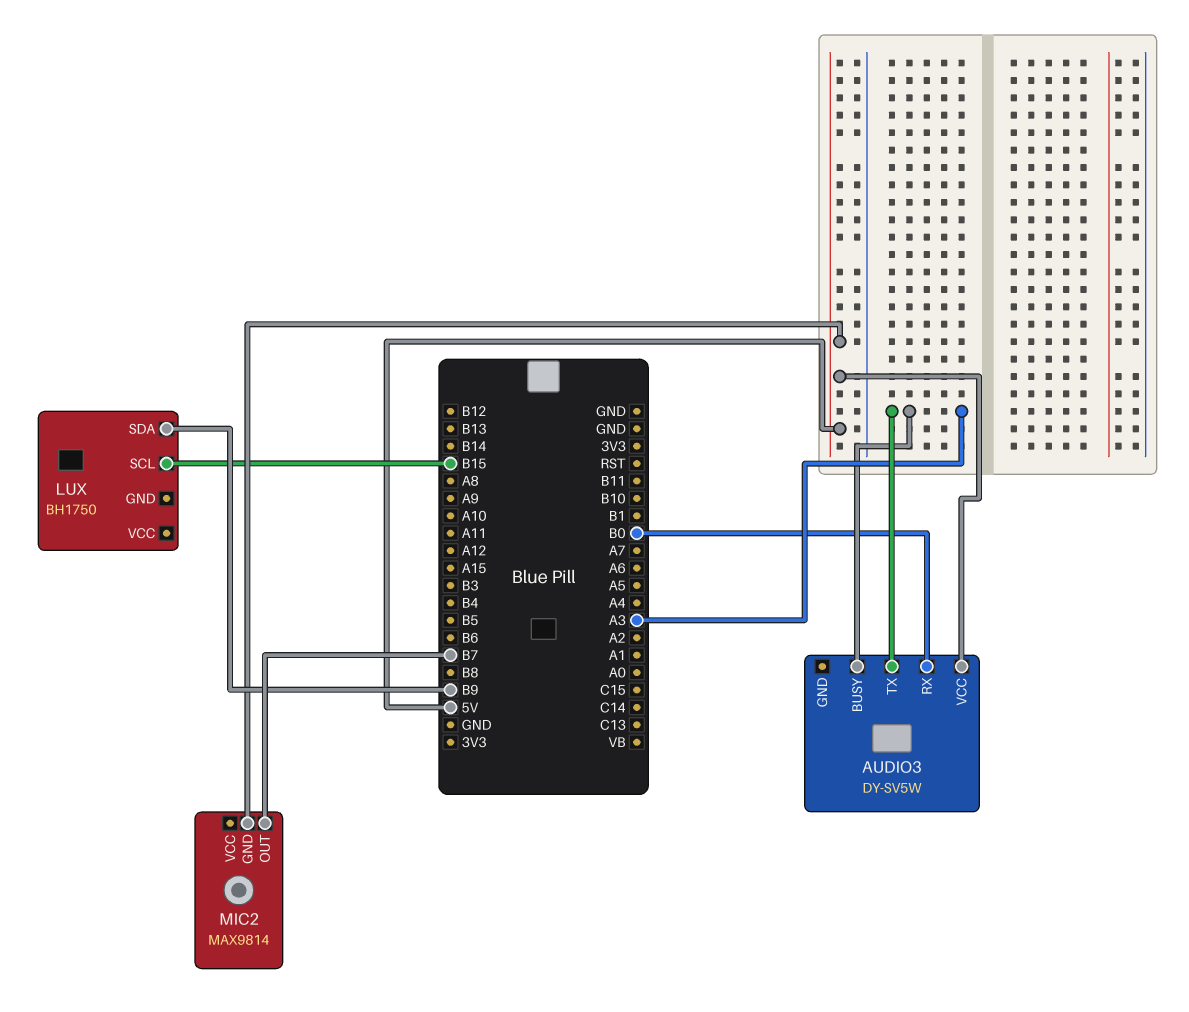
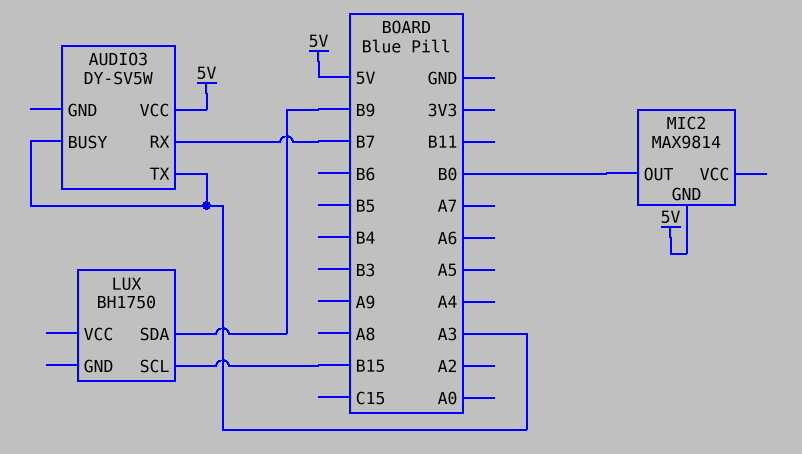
AUDIO3 pin RX: B0 -> B7
MIC2 pin OUT: B7 -> B0

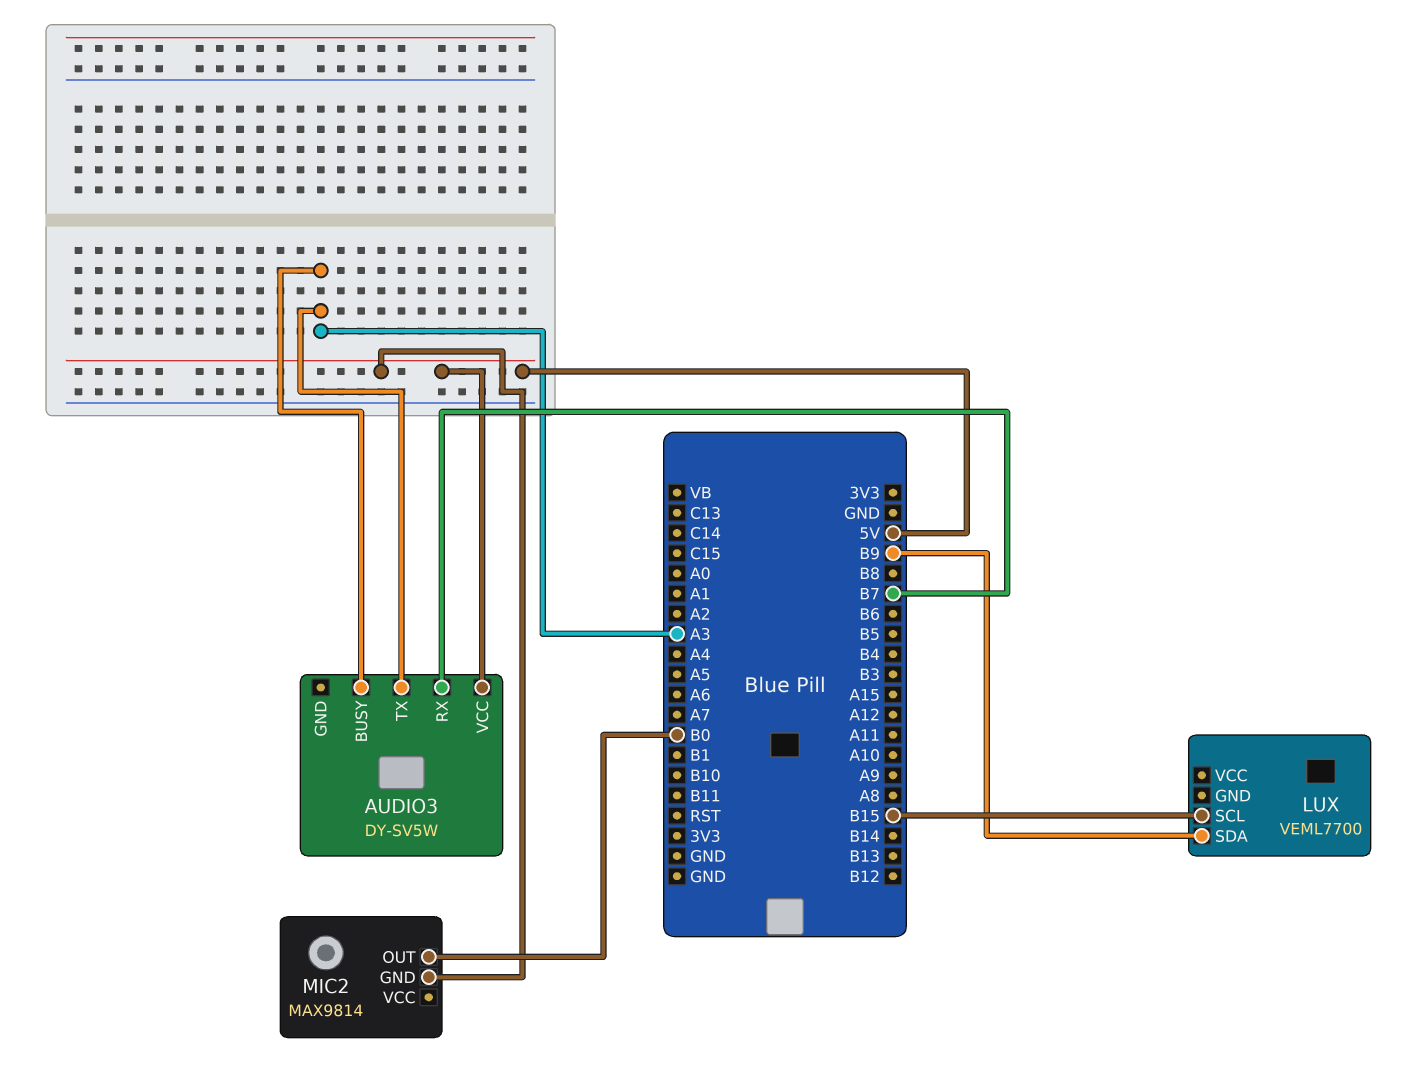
LUX: BH1750 -> VEML7700

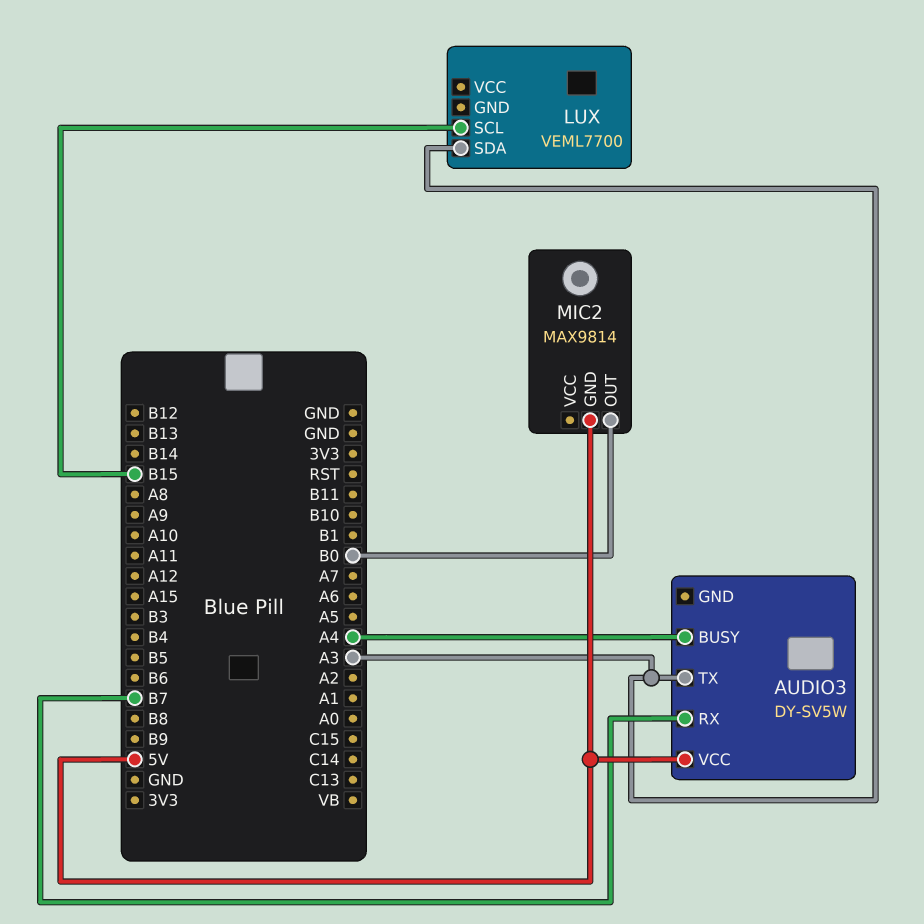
AUDIO3 pin BUSY: A3 -> A4
LUX pin SDA: B9 -> A3

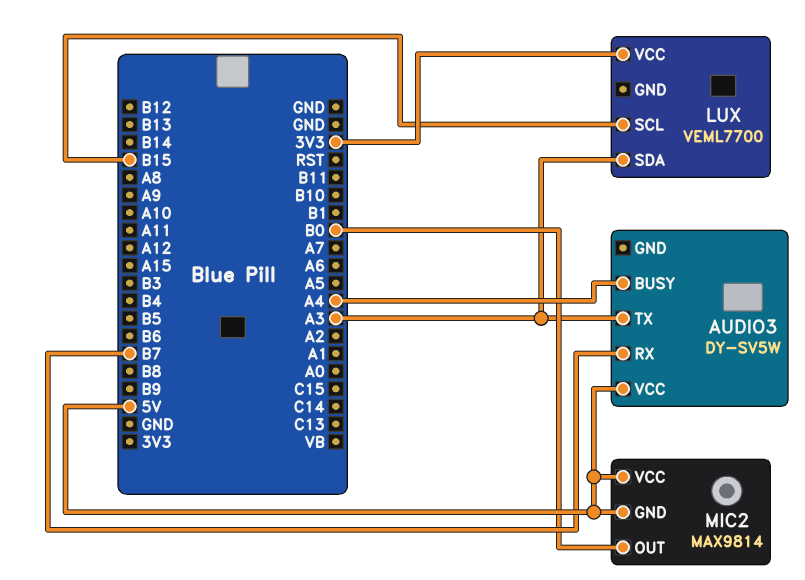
LUX pin VCC: none -> 3V3
MIC2 pin VCC: none -> 5V

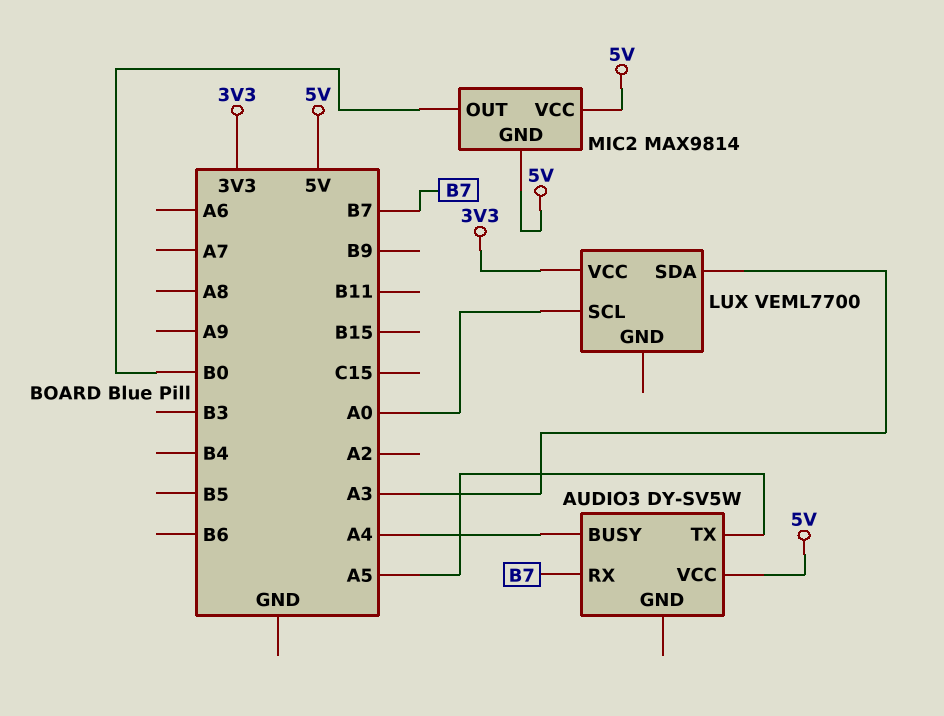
AUDIO3 pin TX: A3 -> A5
LUX pin SCL: B15 -> A0

